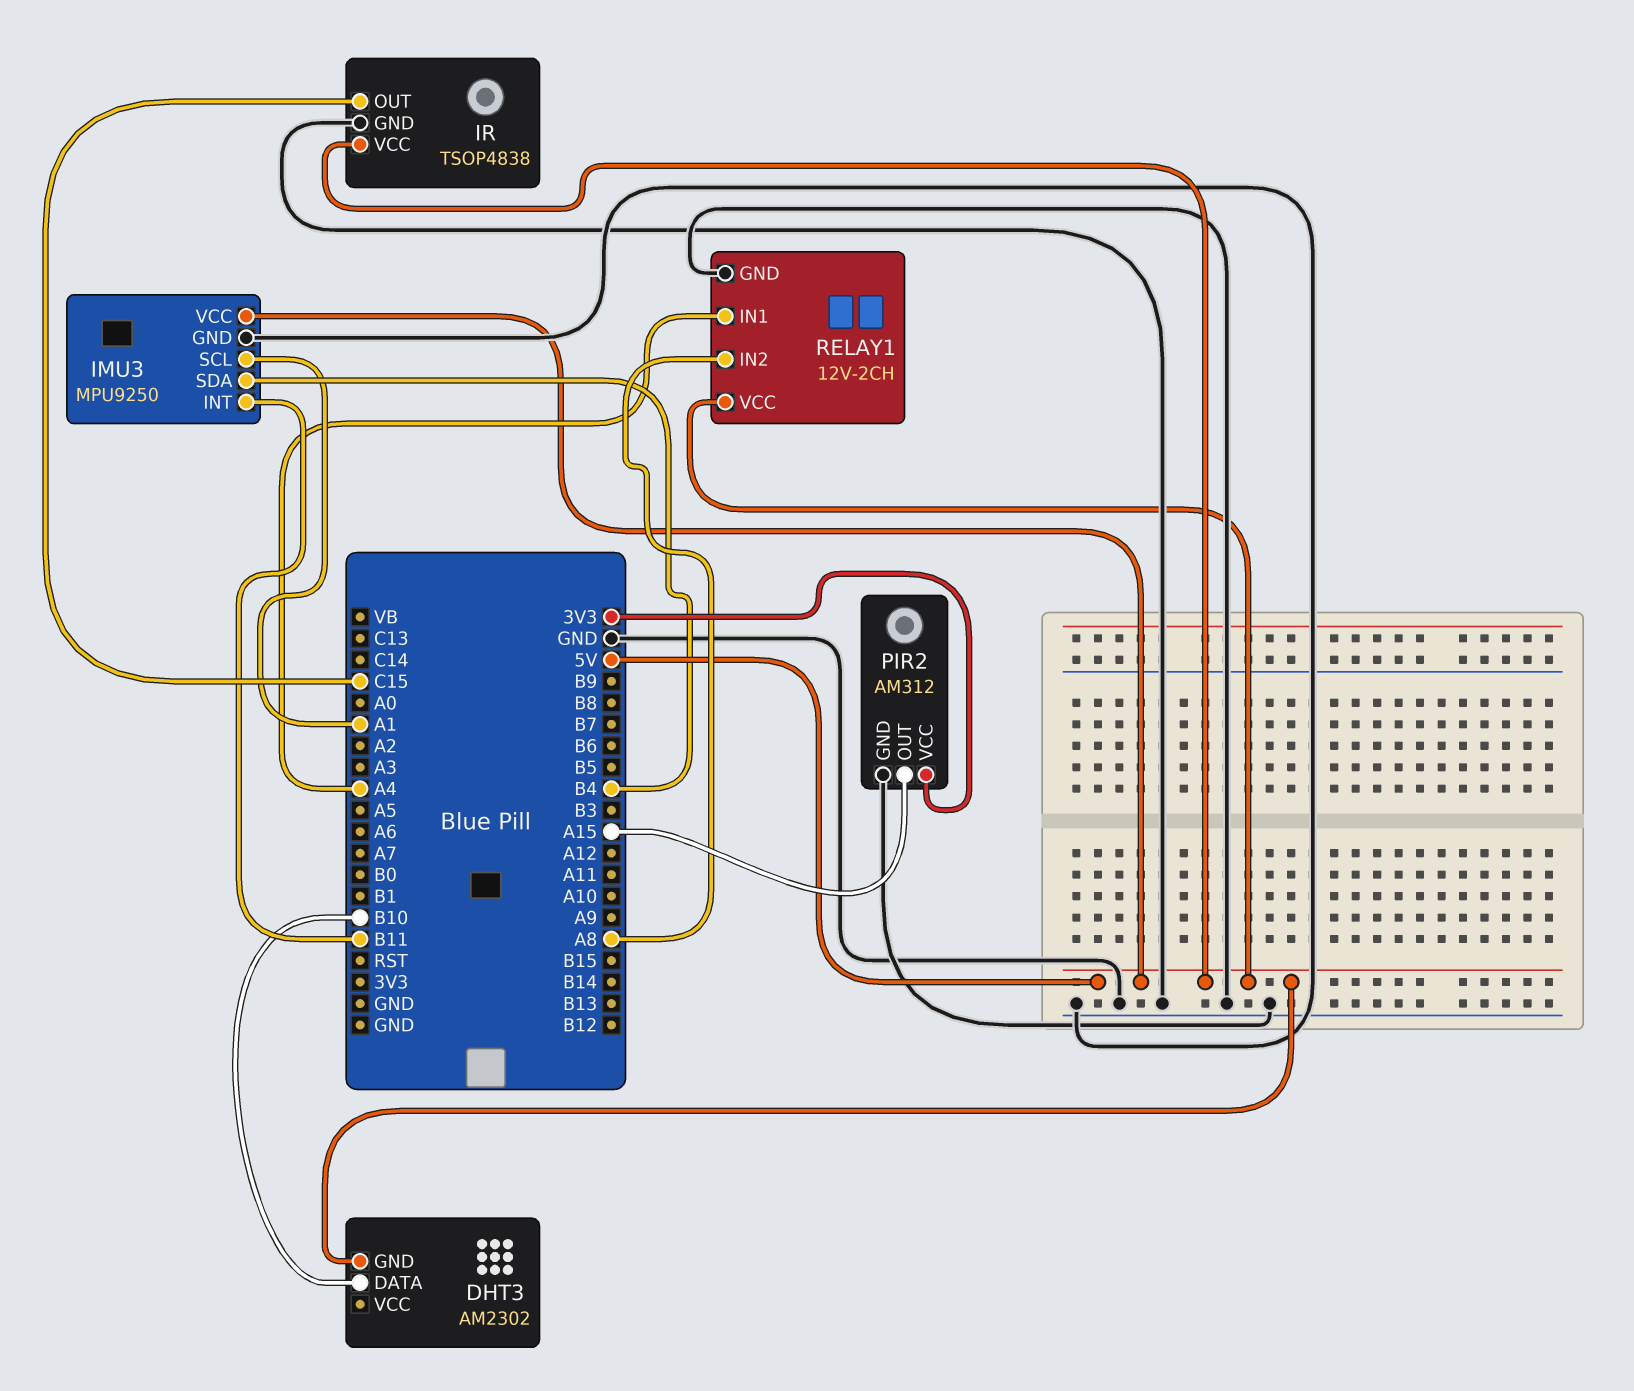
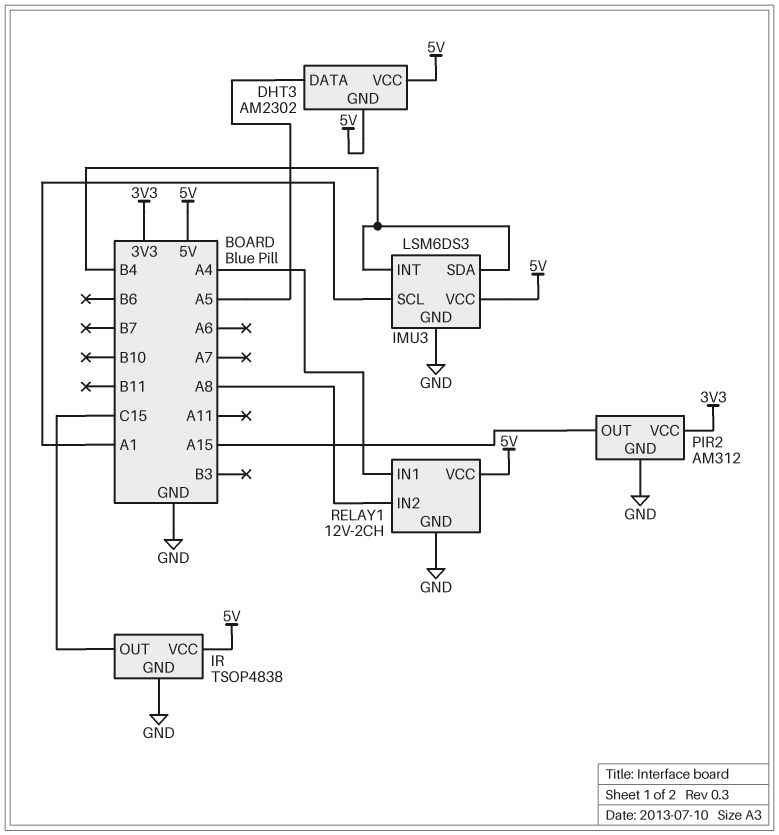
DHT3 pin DATA: B10 -> A5
DHT3 pin VCC: none -> 5V
IMU3: MPU9250 -> LSM6DS3
IMU3 pin INT: B11 -> B4

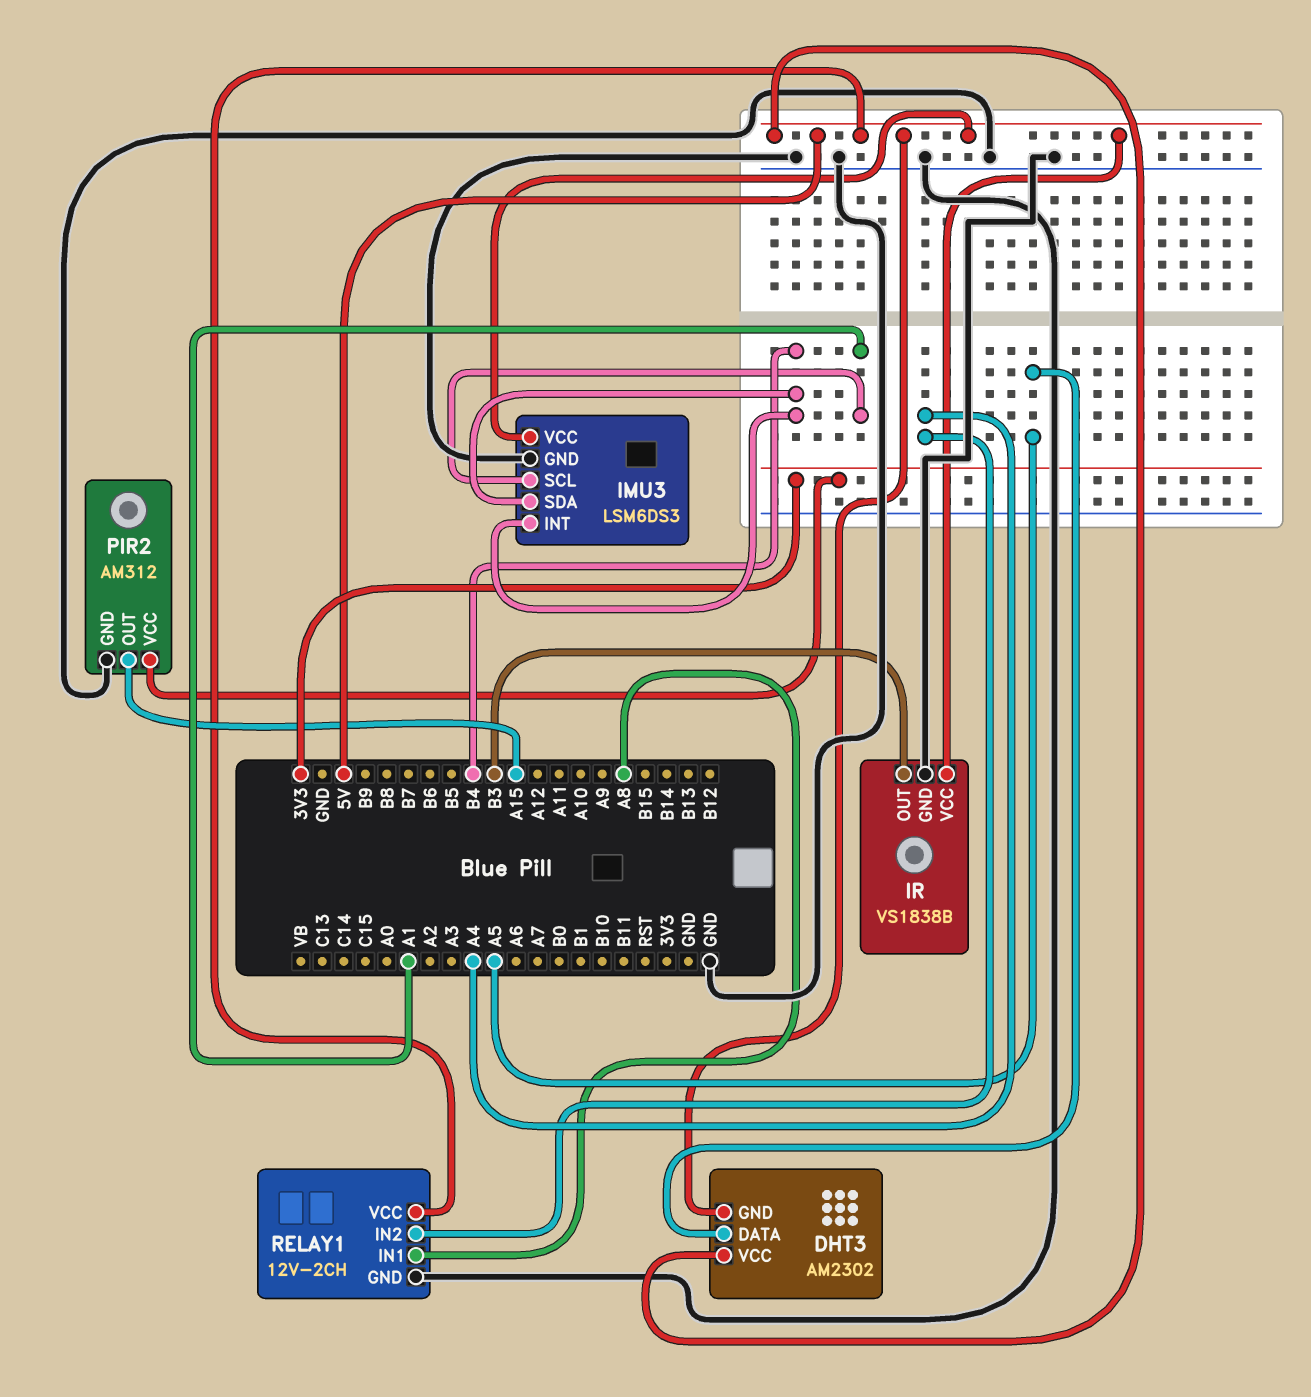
IR: TSOP4838 -> VS1838B
IR pin OUT: C15 -> B3
RELAY1 pin IN1: A4 -> A8
RELAY1 pin IN2: A8 -> A4

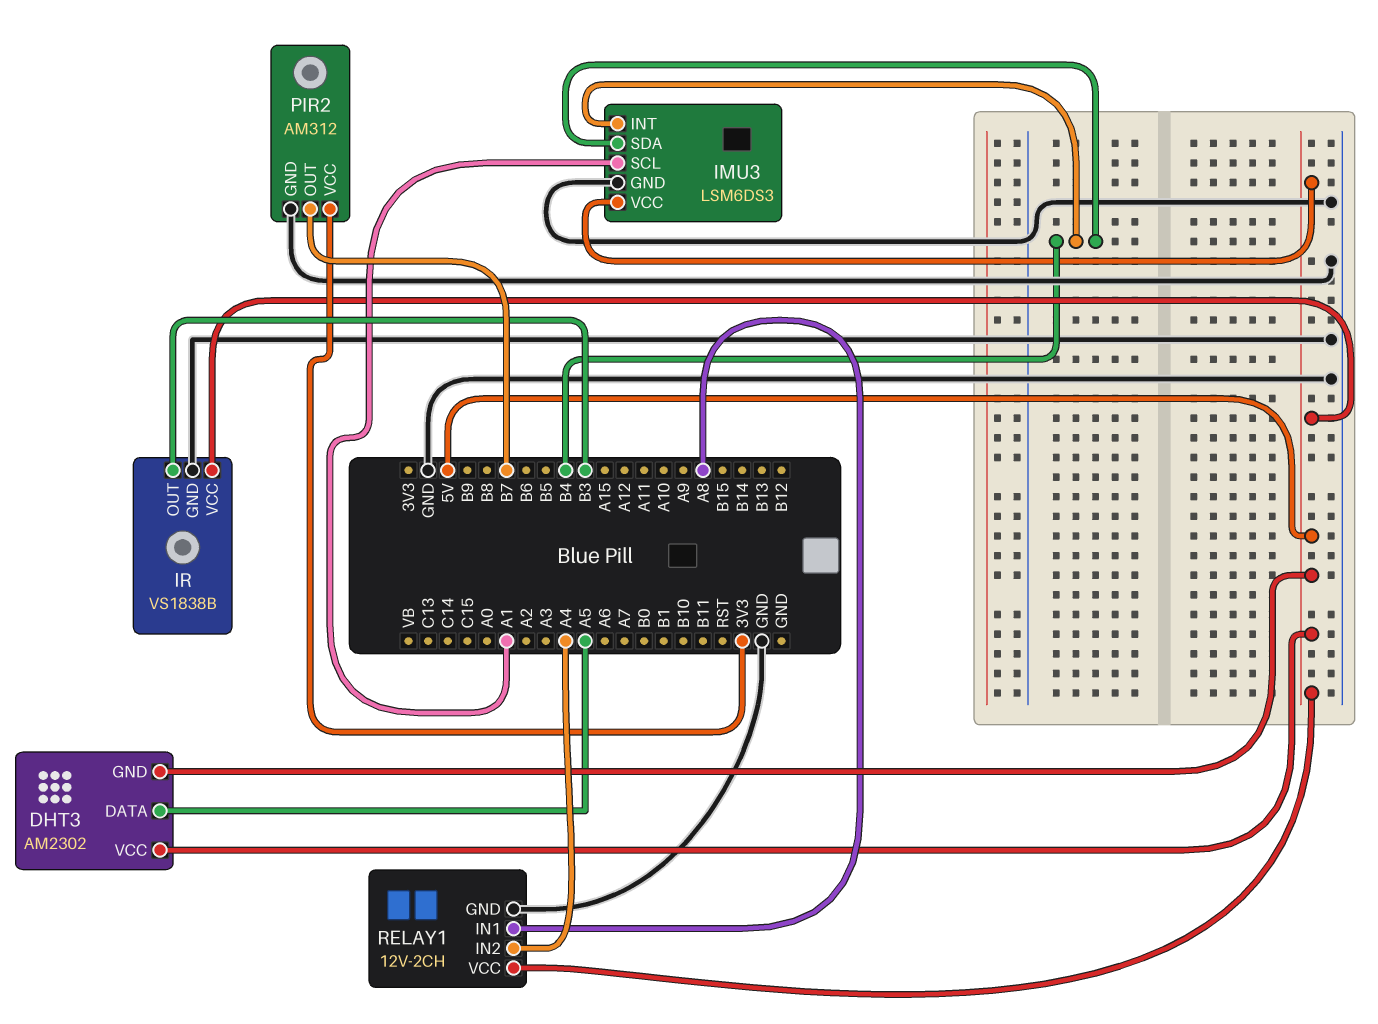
PIR2 pin OUT: A15 -> B7

